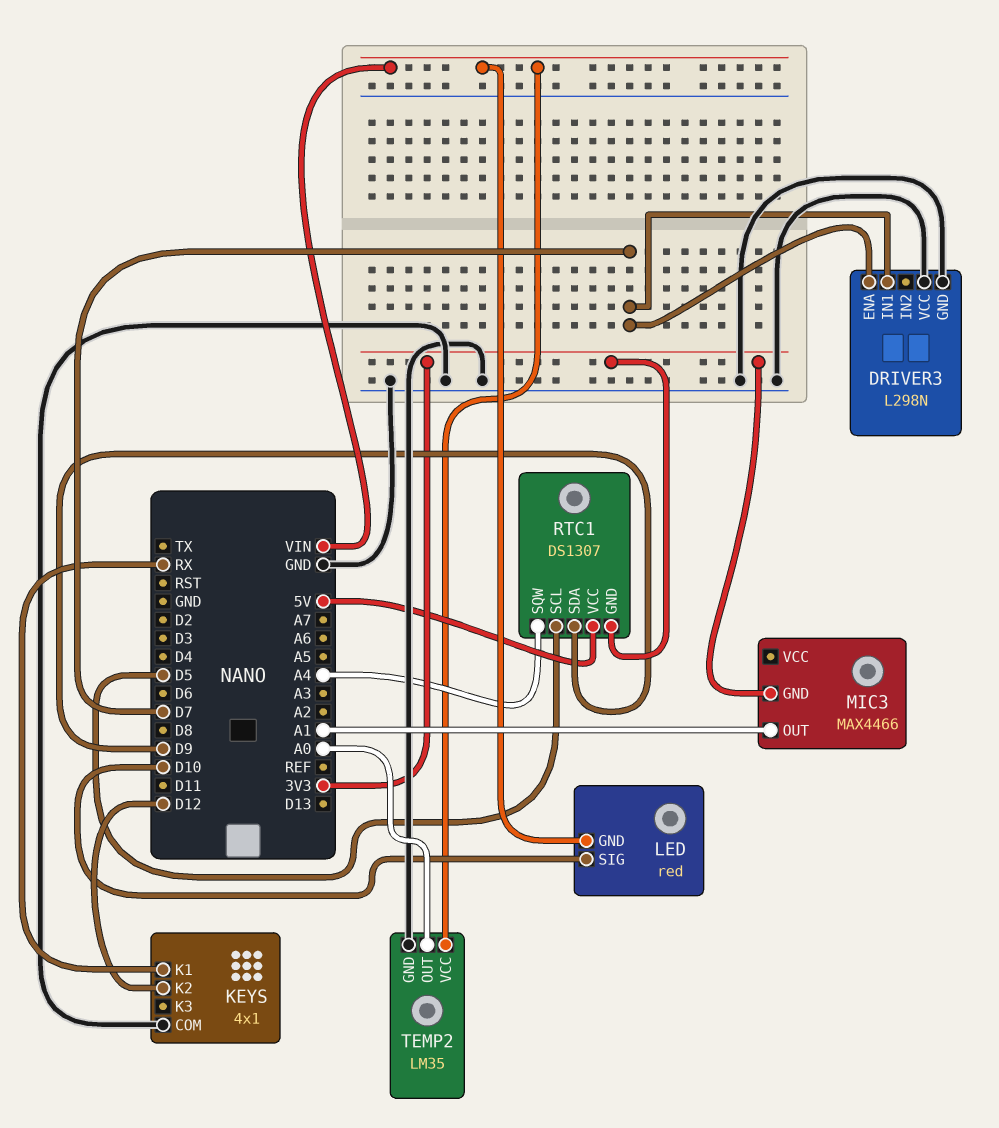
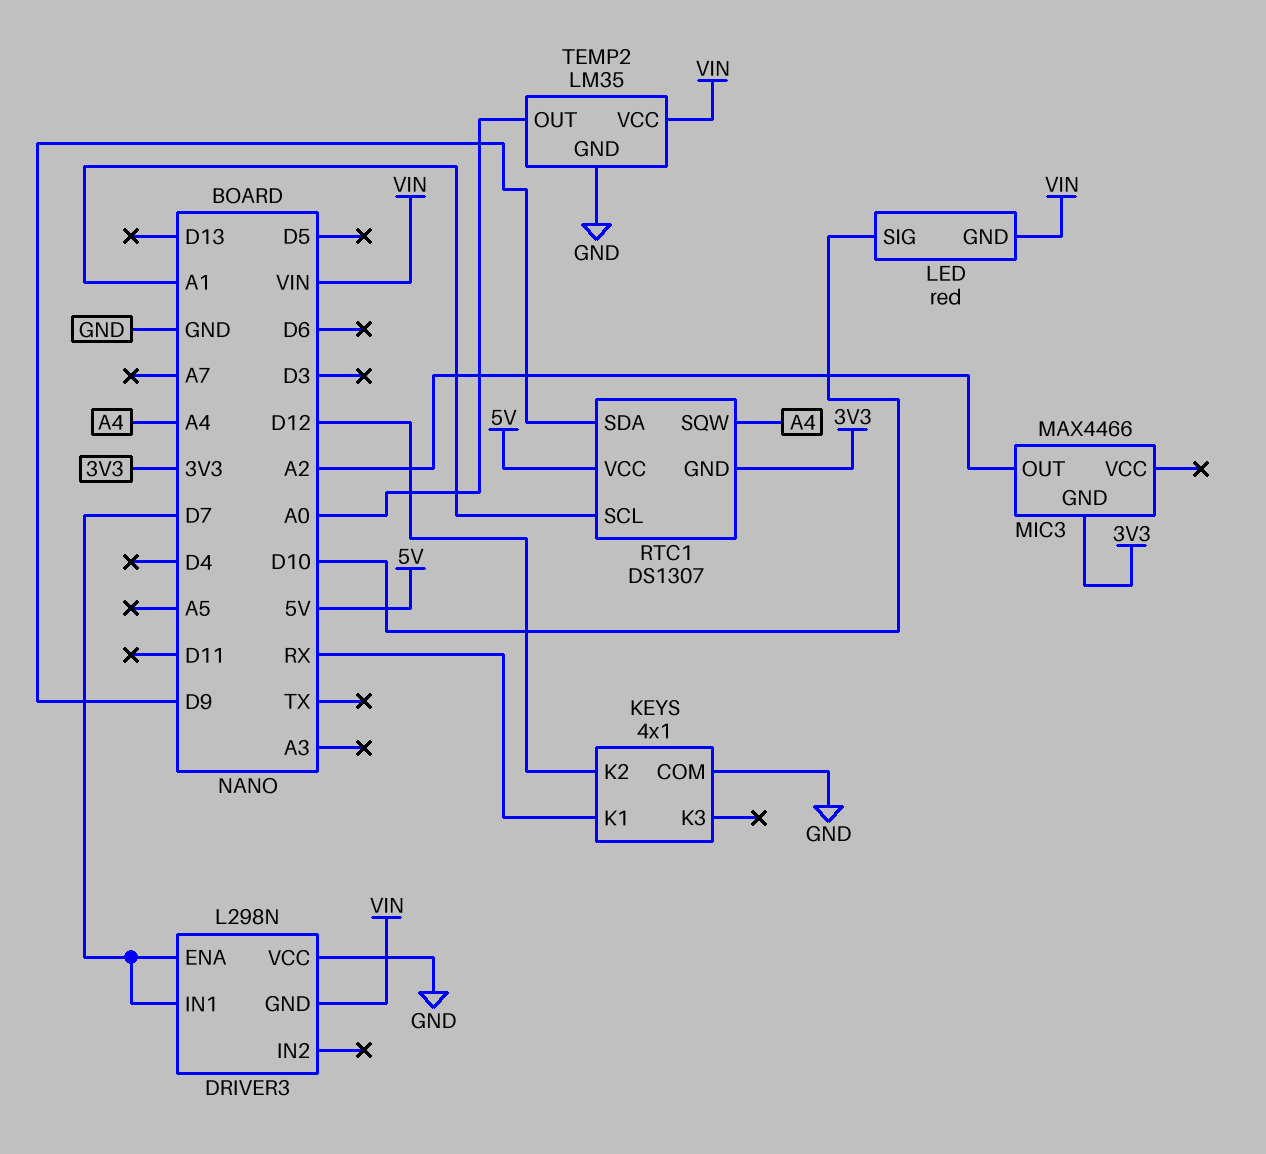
DRIVER3 pin GND: GND -> VIN
MIC3 pin OUT: A1 -> A2
RTC1 pin SCL: D5 -> A1

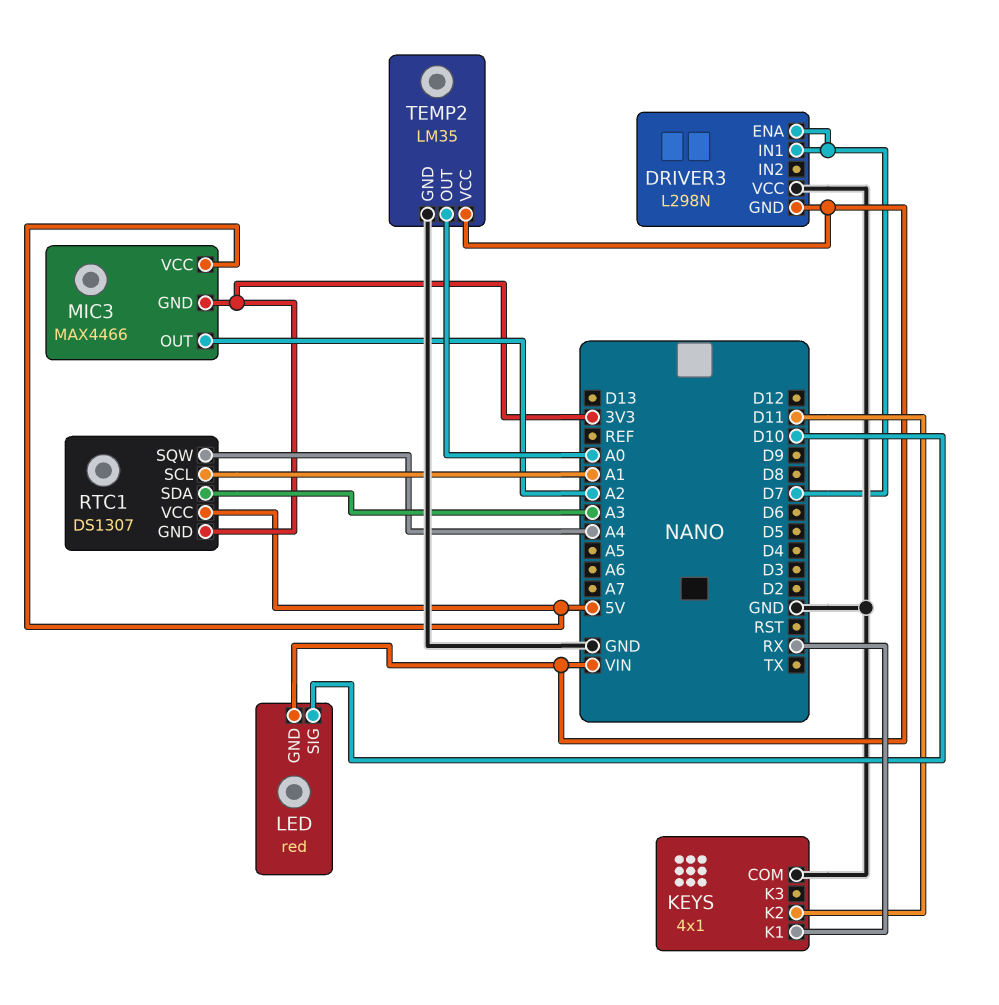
KEYS pin K2: D12 -> D11
MIC3 pin VCC: none -> 5V
RTC1 pin SDA: D9 -> A3

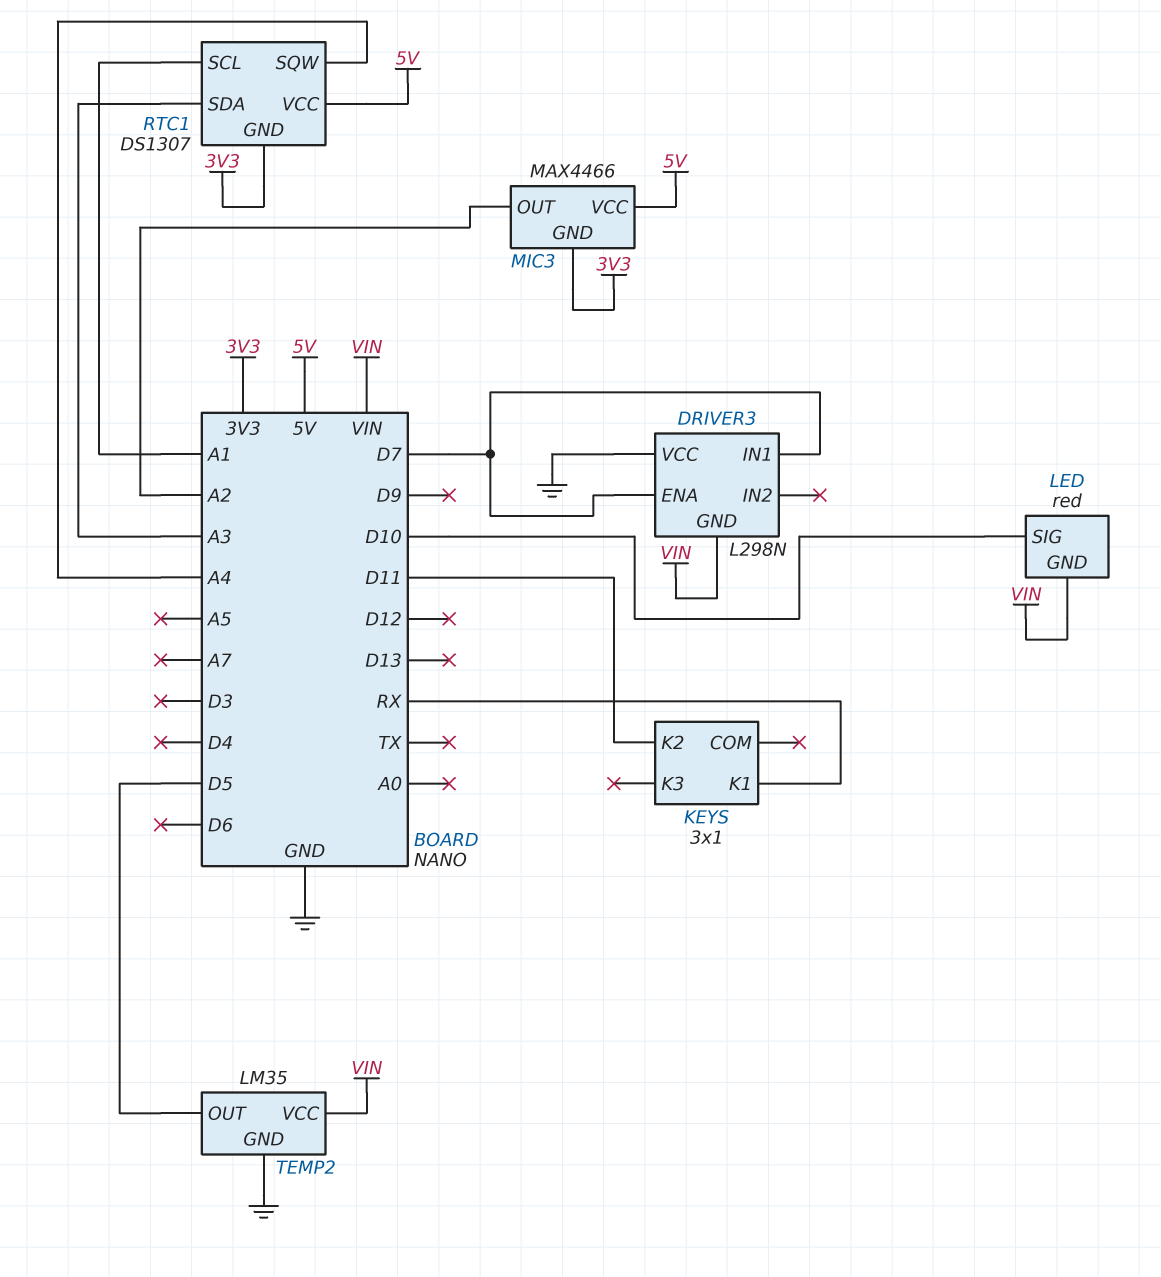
KEYS: 4x1 -> 3x1
KEYS pin COM: GND -> none
TEMP2 pin OUT: A0 -> D5

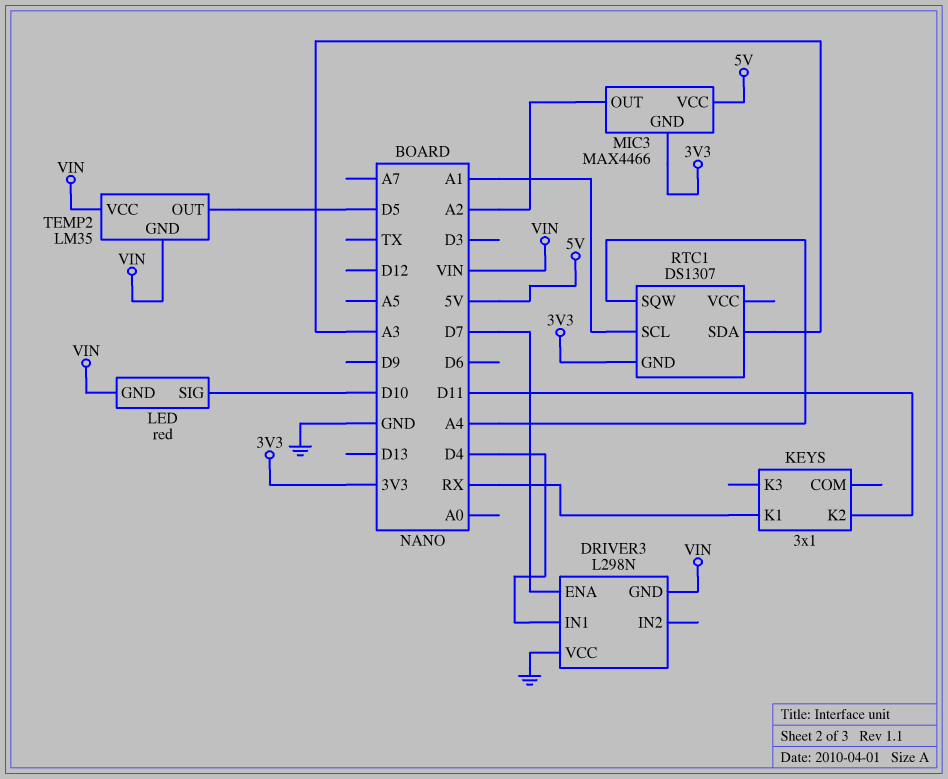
DRIVER3 pin IN1: D7 -> D4
RTC1 pin VCC: 5V -> none
TEMP2 pin GND: GND -> VIN

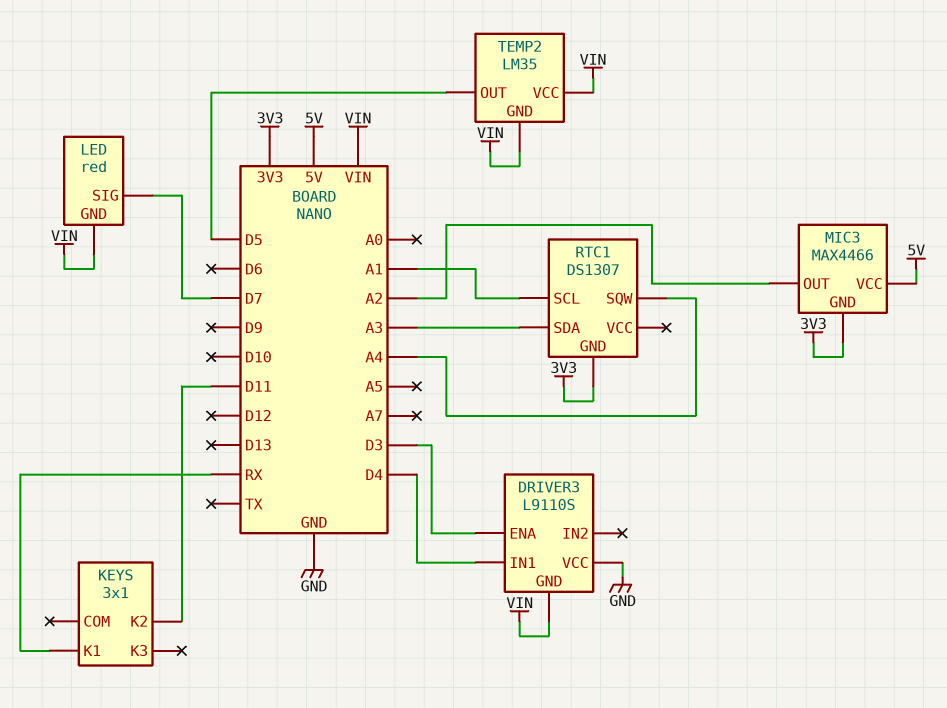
DRIVER3: L298N -> L9110S
DRIVER3 pin ENA: D7 -> D3
LED pin SIG: D10 -> D7

